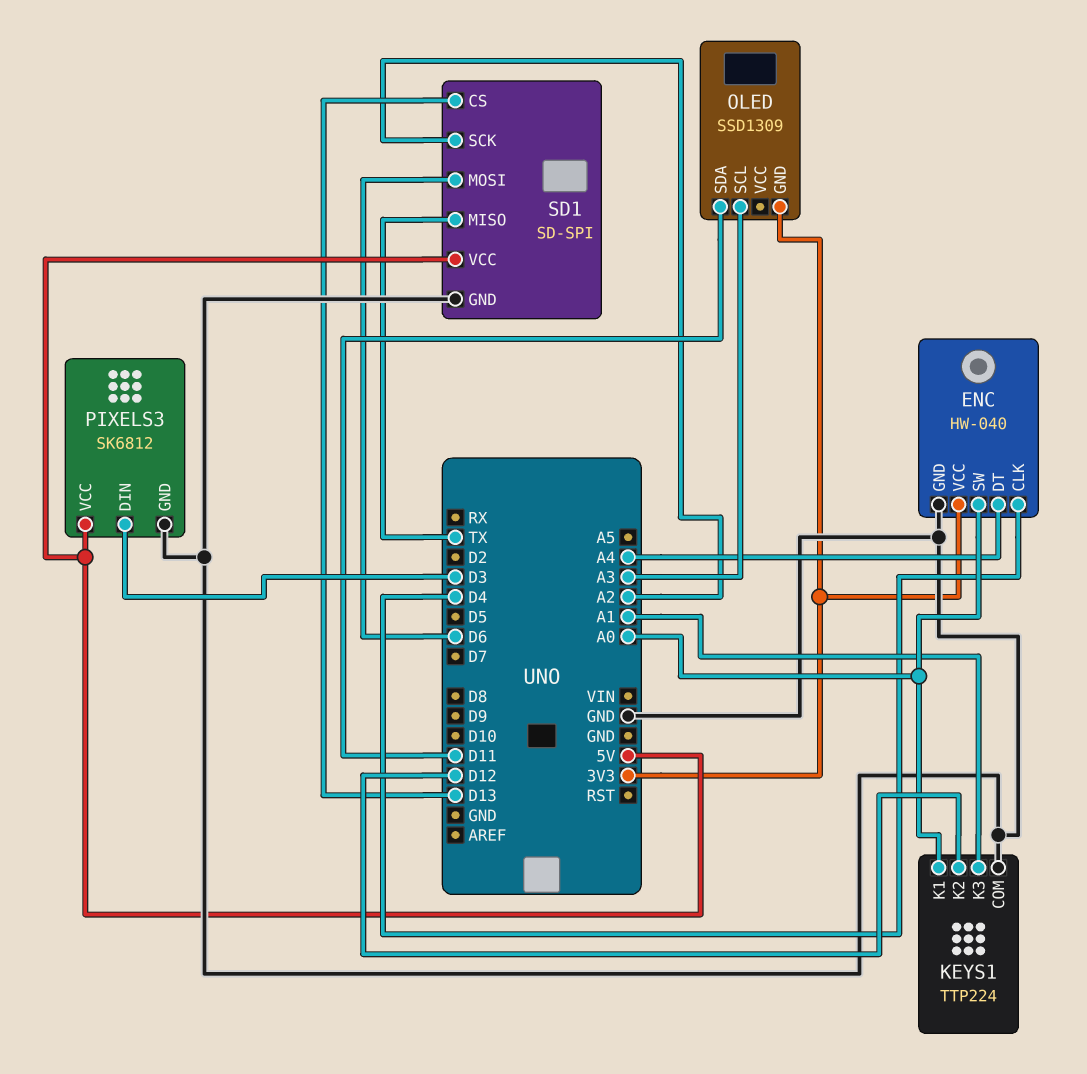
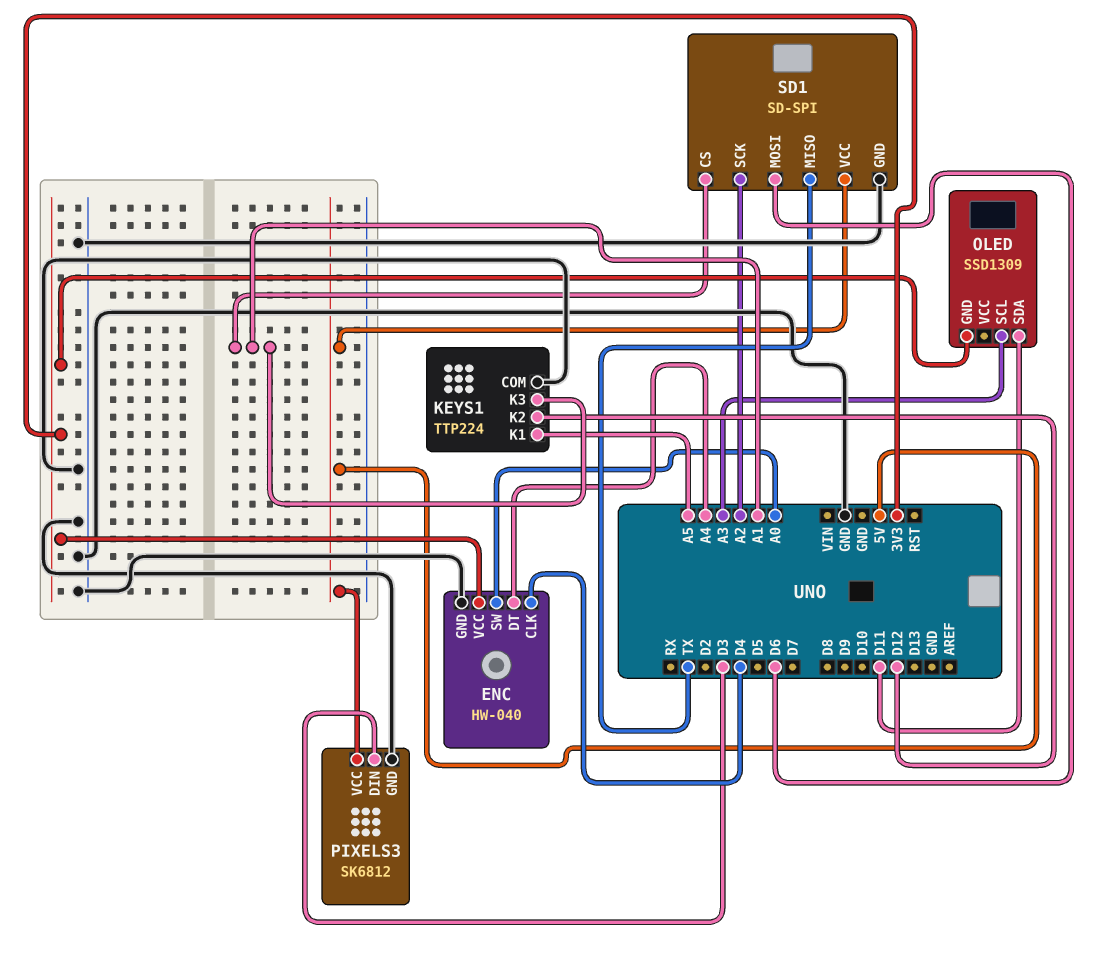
KEYS1 pin K1: A0 -> A5
SD1 pin CS: D13 -> A1

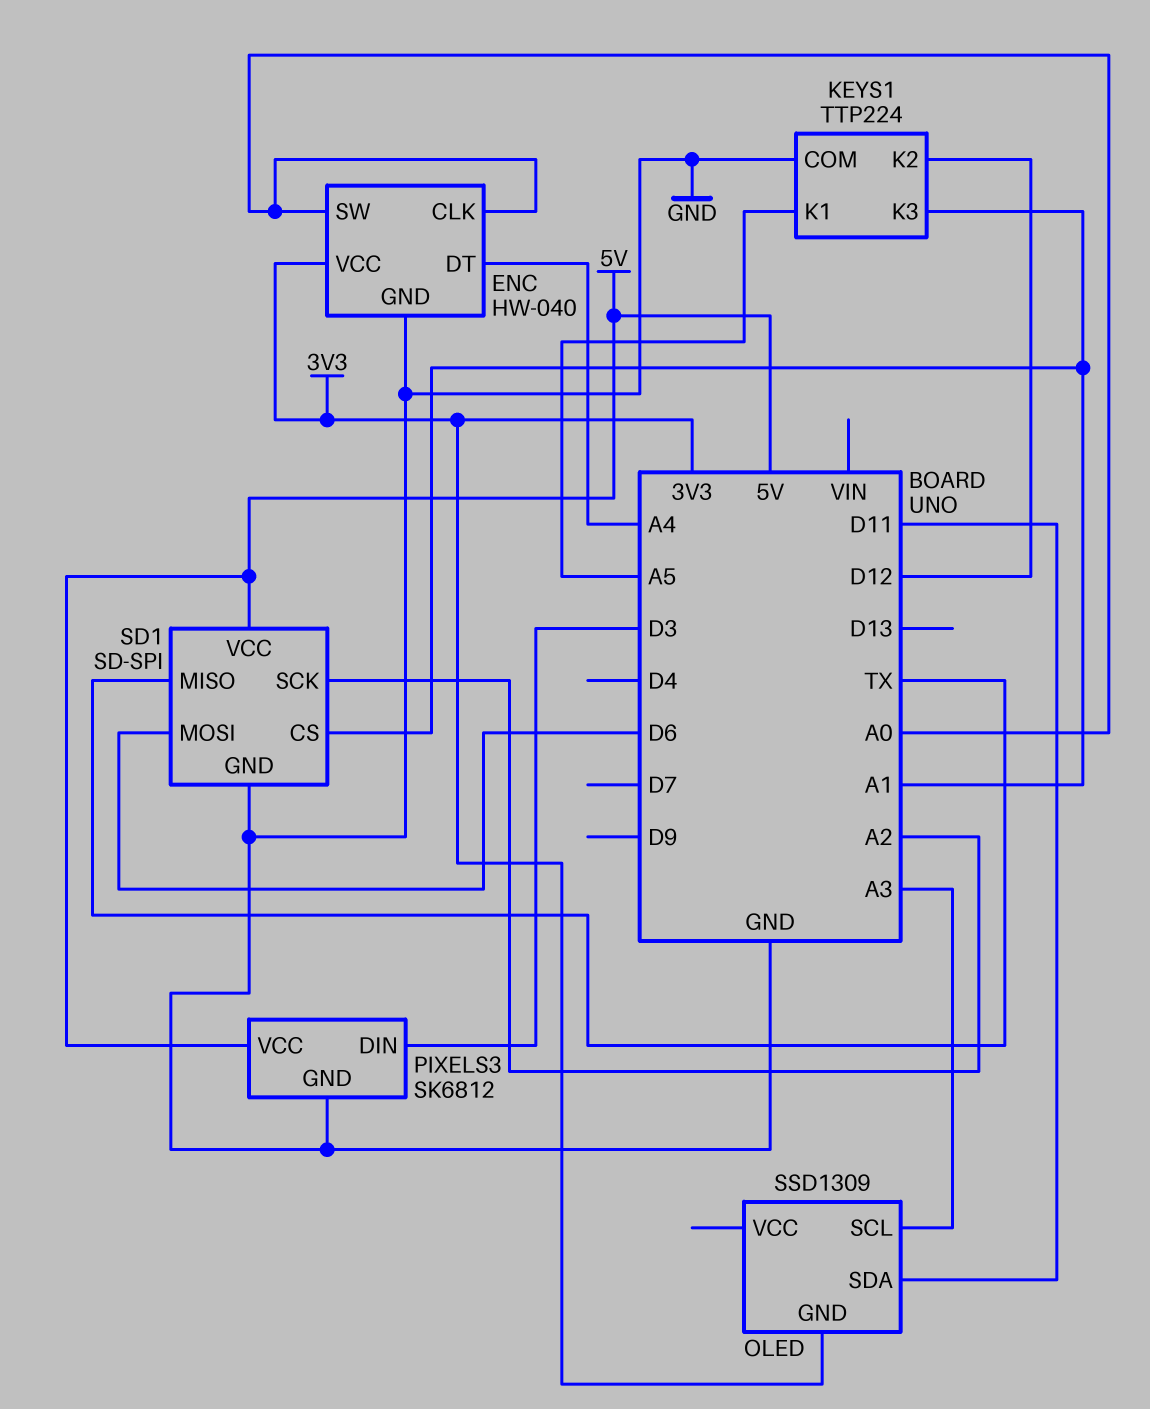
ENC pin CLK: D4 -> A0

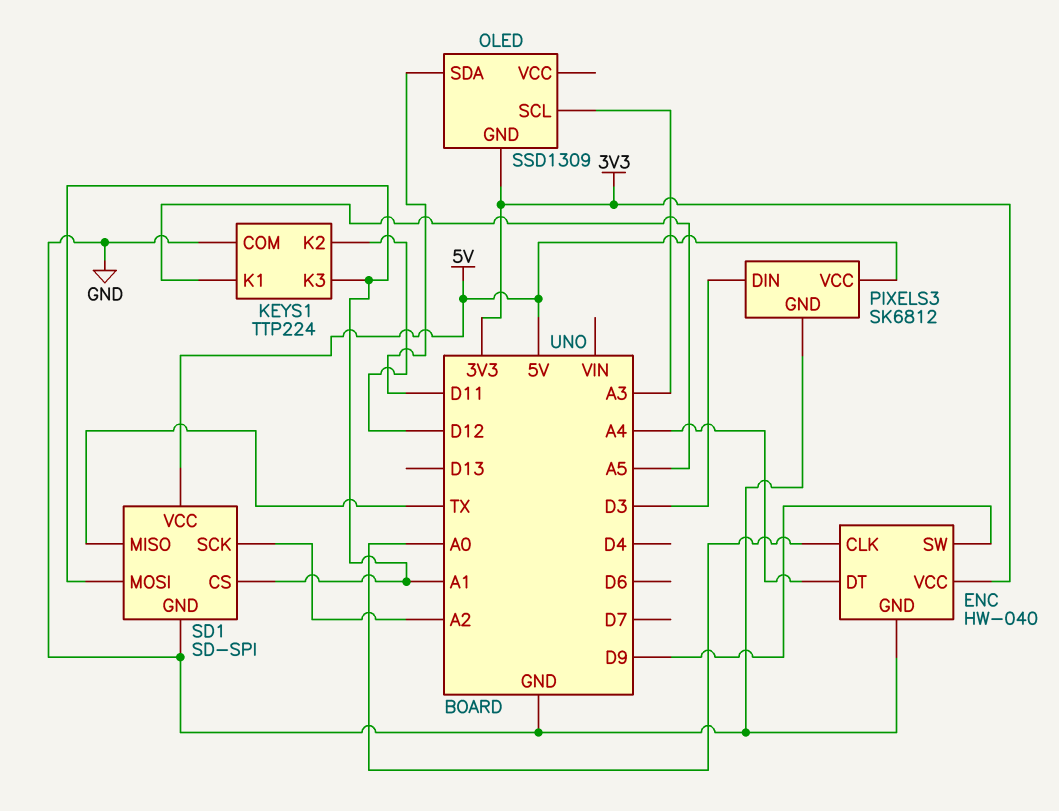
ENC pin SW: A0 -> D9
SD1 pin MOSI: D6 -> A1

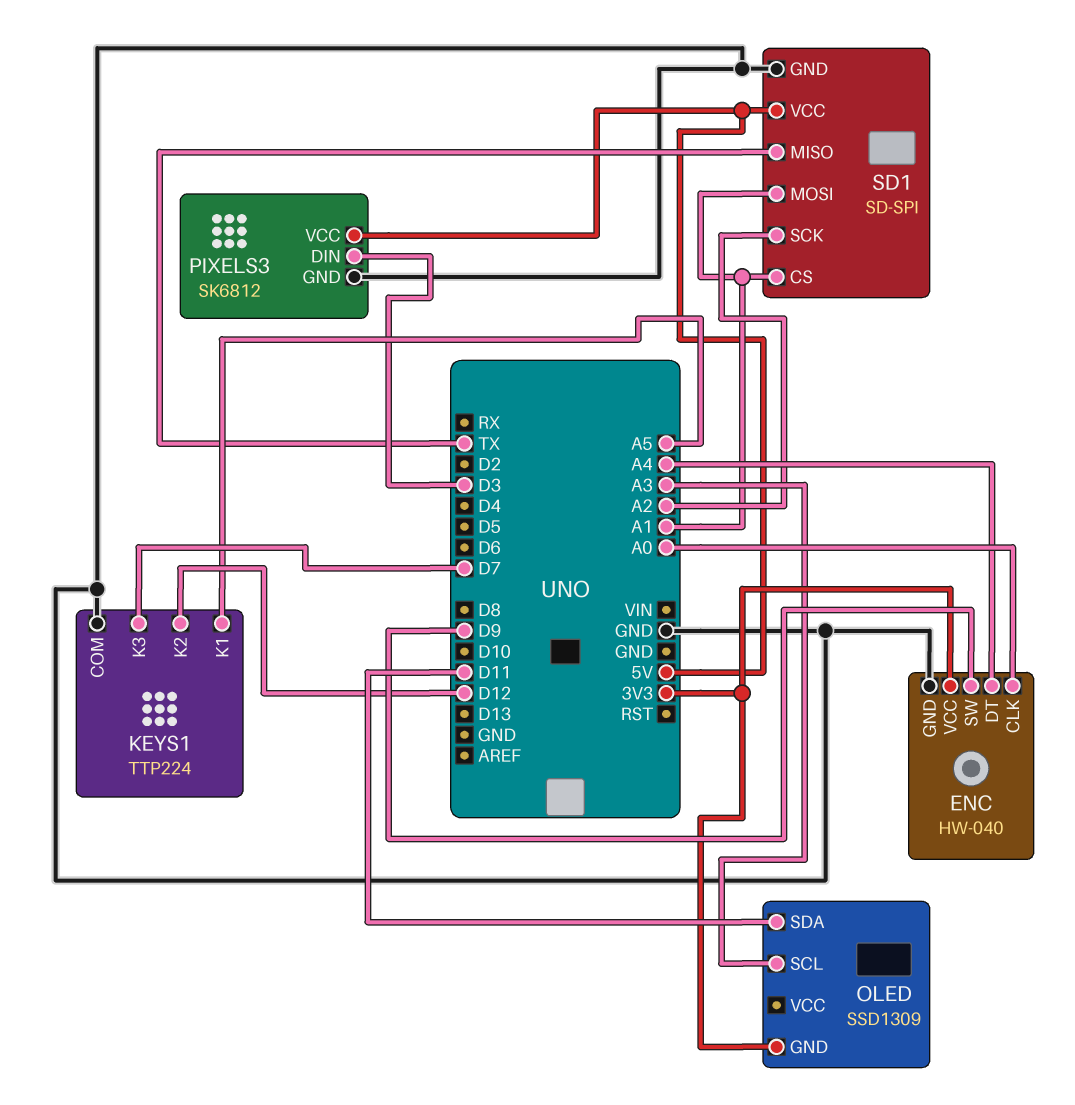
KEYS1 pin K3: A1 -> D7

